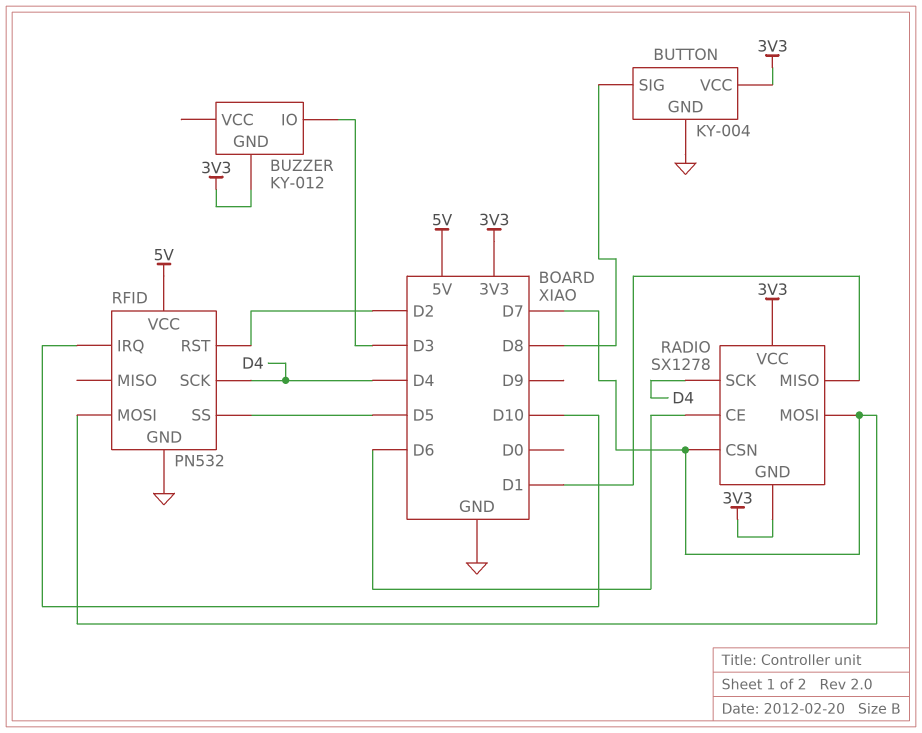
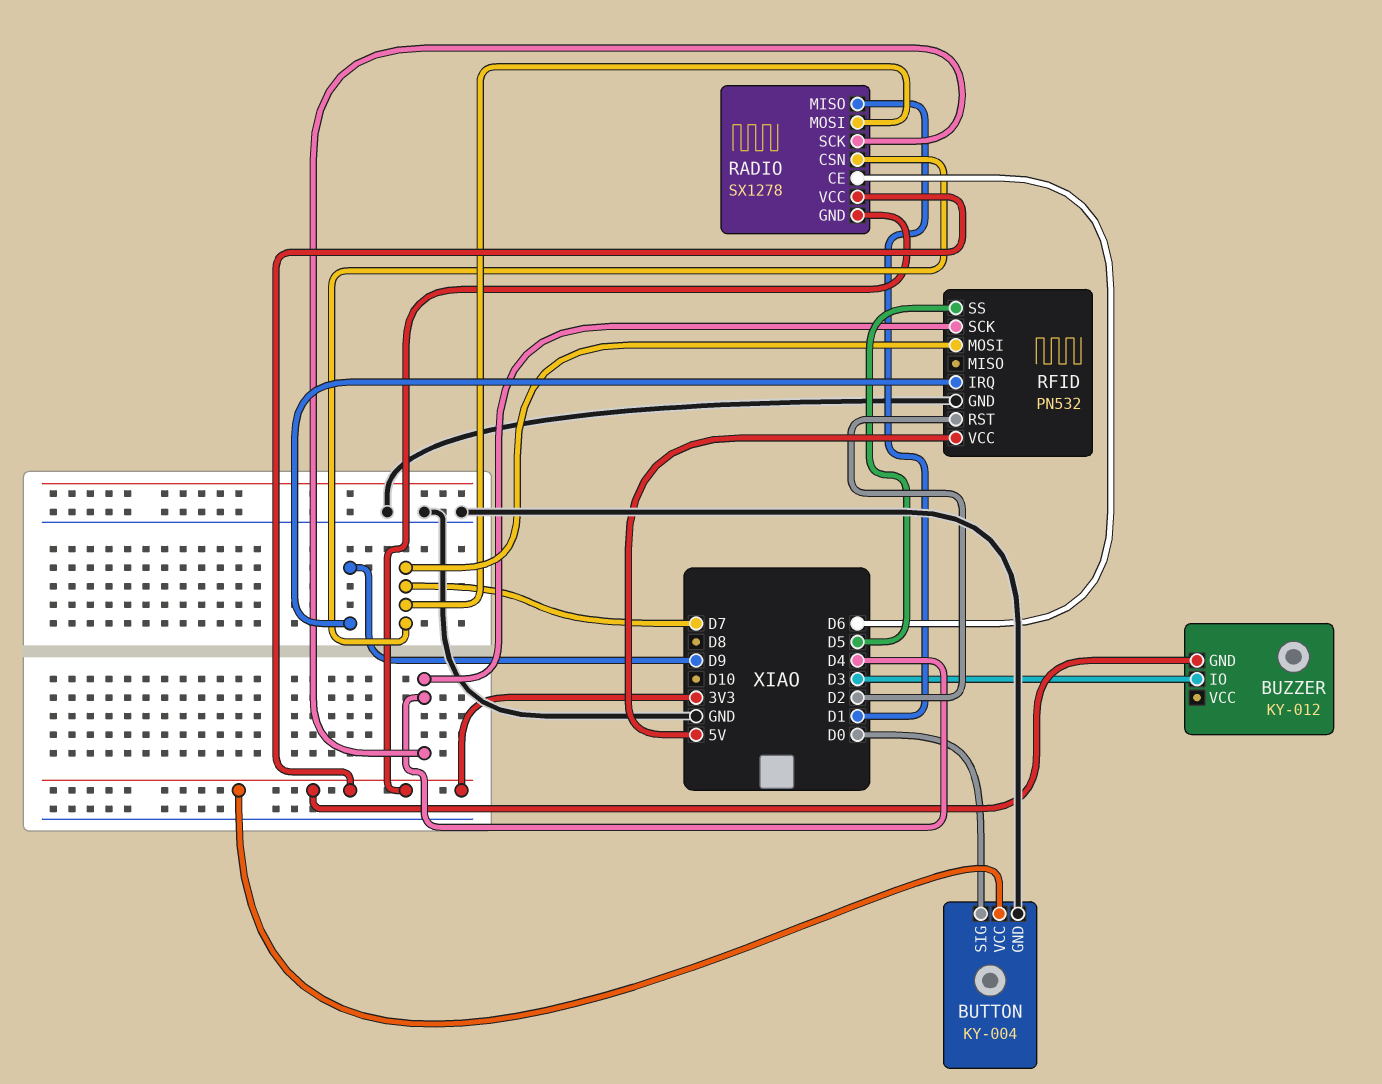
BUTTON pin SIG: D8 -> D0
RFID pin IRQ: D10 -> D9

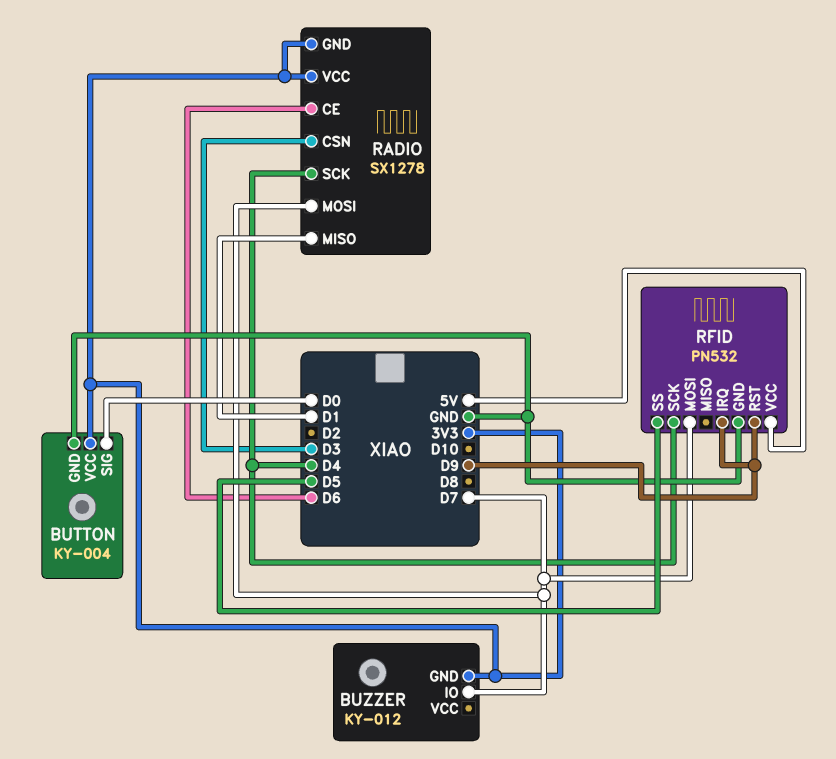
BUZZER pin IO: D3 -> D7
RADIO pin CSN: D7 -> D3
RFID pin RST: D2 -> D9

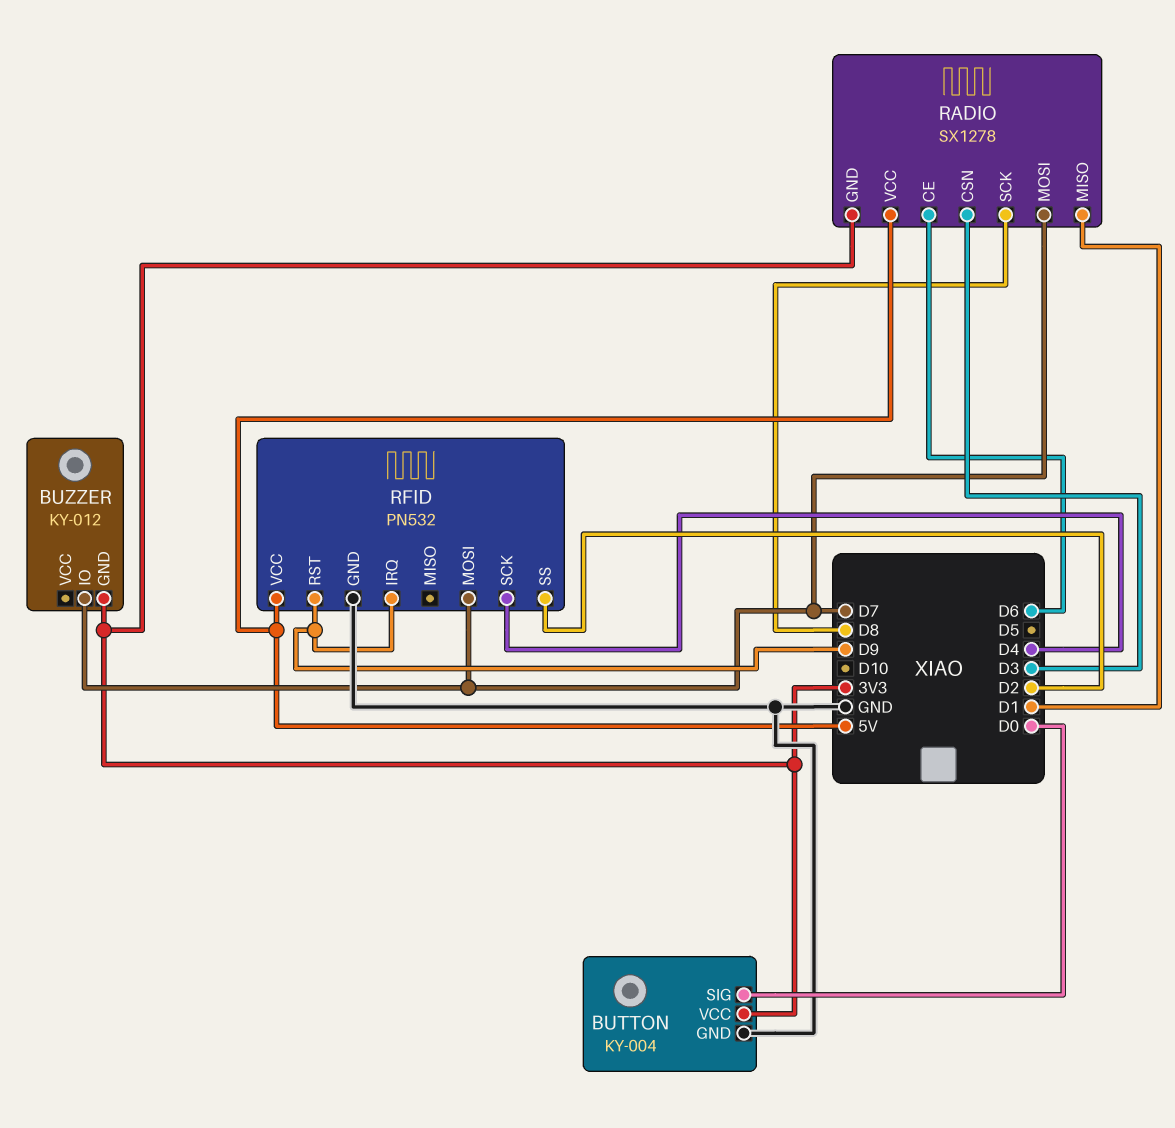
RADIO pin SCK: D4 -> D8
RADIO pin VCC: 3V3 -> 5V
RFID pin SS: D5 -> D2

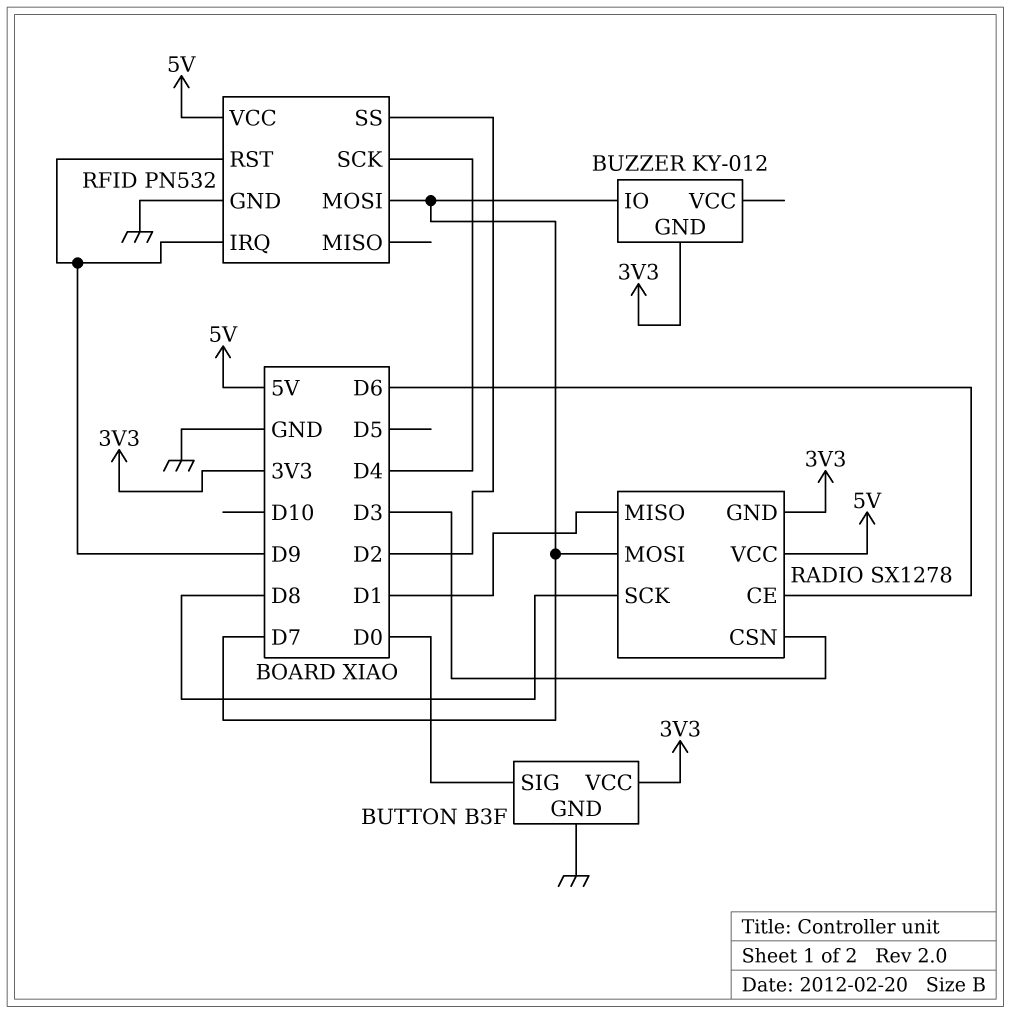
BUTTON: KY-004 -> B3F

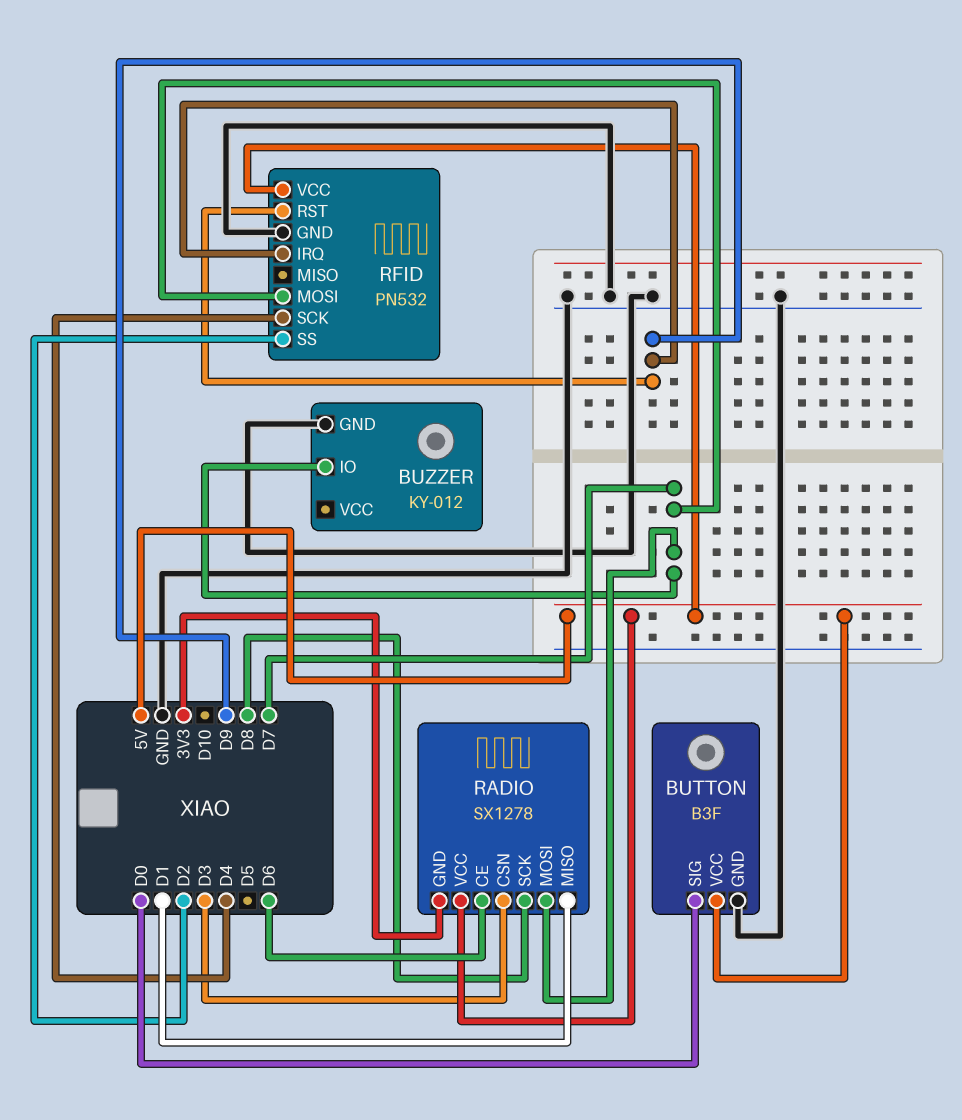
BUTTON pin VCC: 3V3 -> 5V
BUZZER pin GND: 3V3 -> GND

